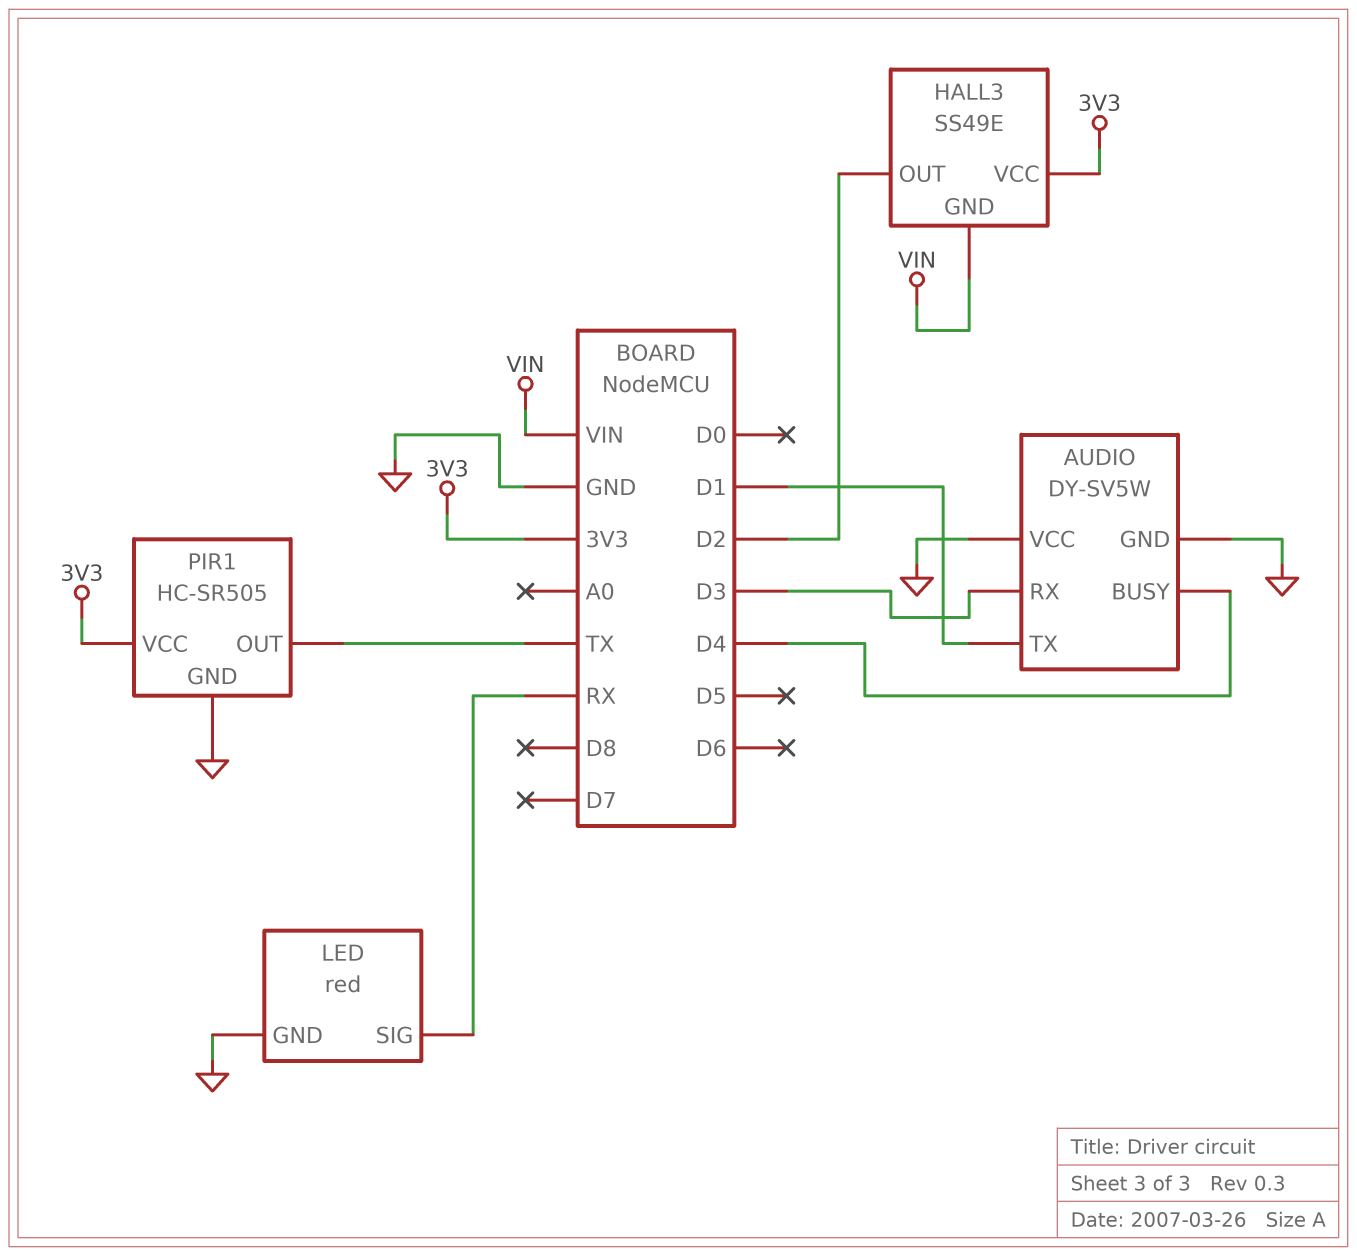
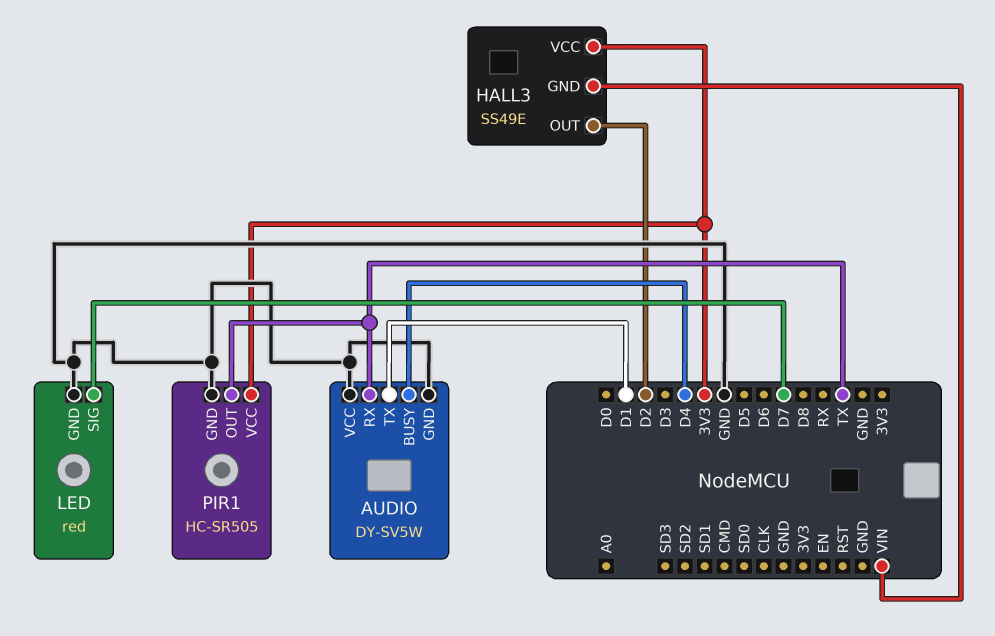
AUDIO pin RX: D3 -> TX
LED pin SIG: RX -> D7

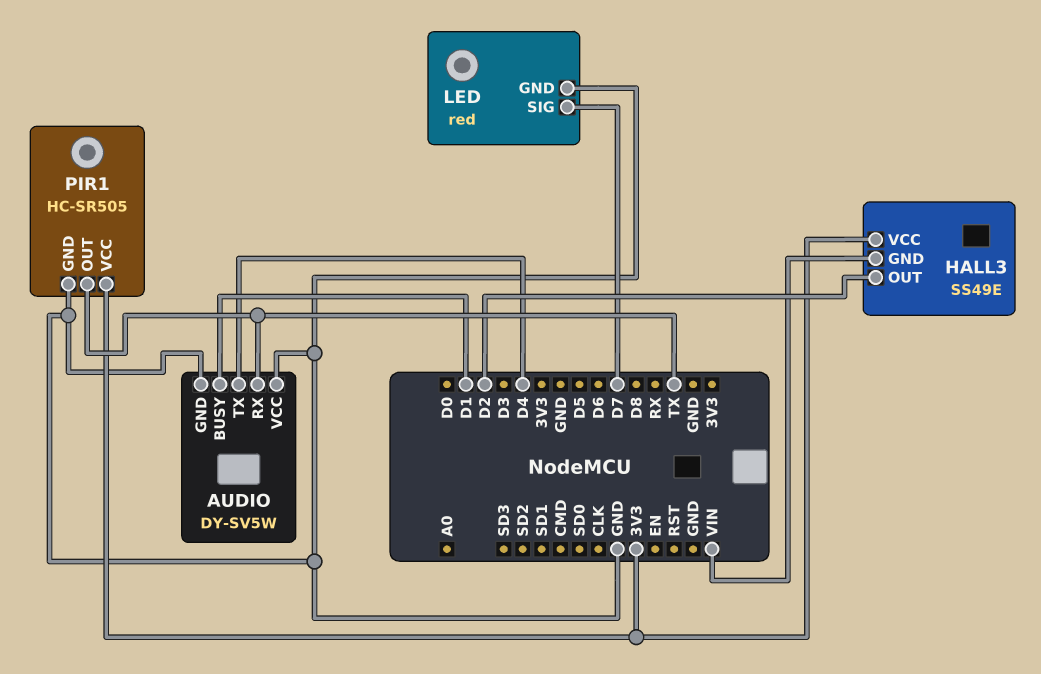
AUDIO pin BUSY: D4 -> D1
AUDIO pin TX: D1 -> D4

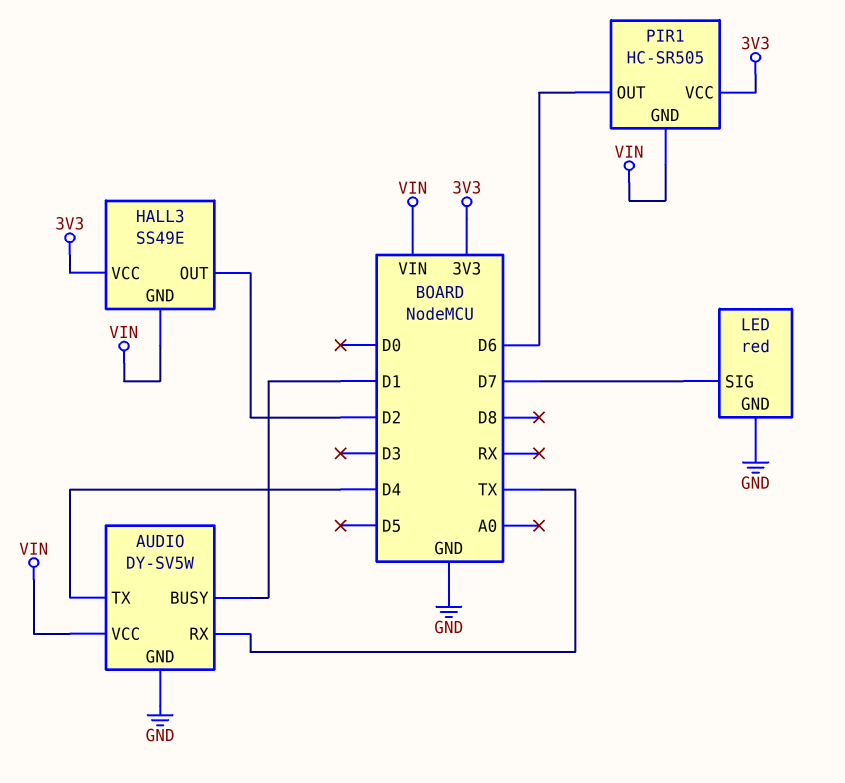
AUDIO pin VCC: GND -> VIN
PIR1 pin GND: GND -> VIN
PIR1 pin OUT: TX -> D6

